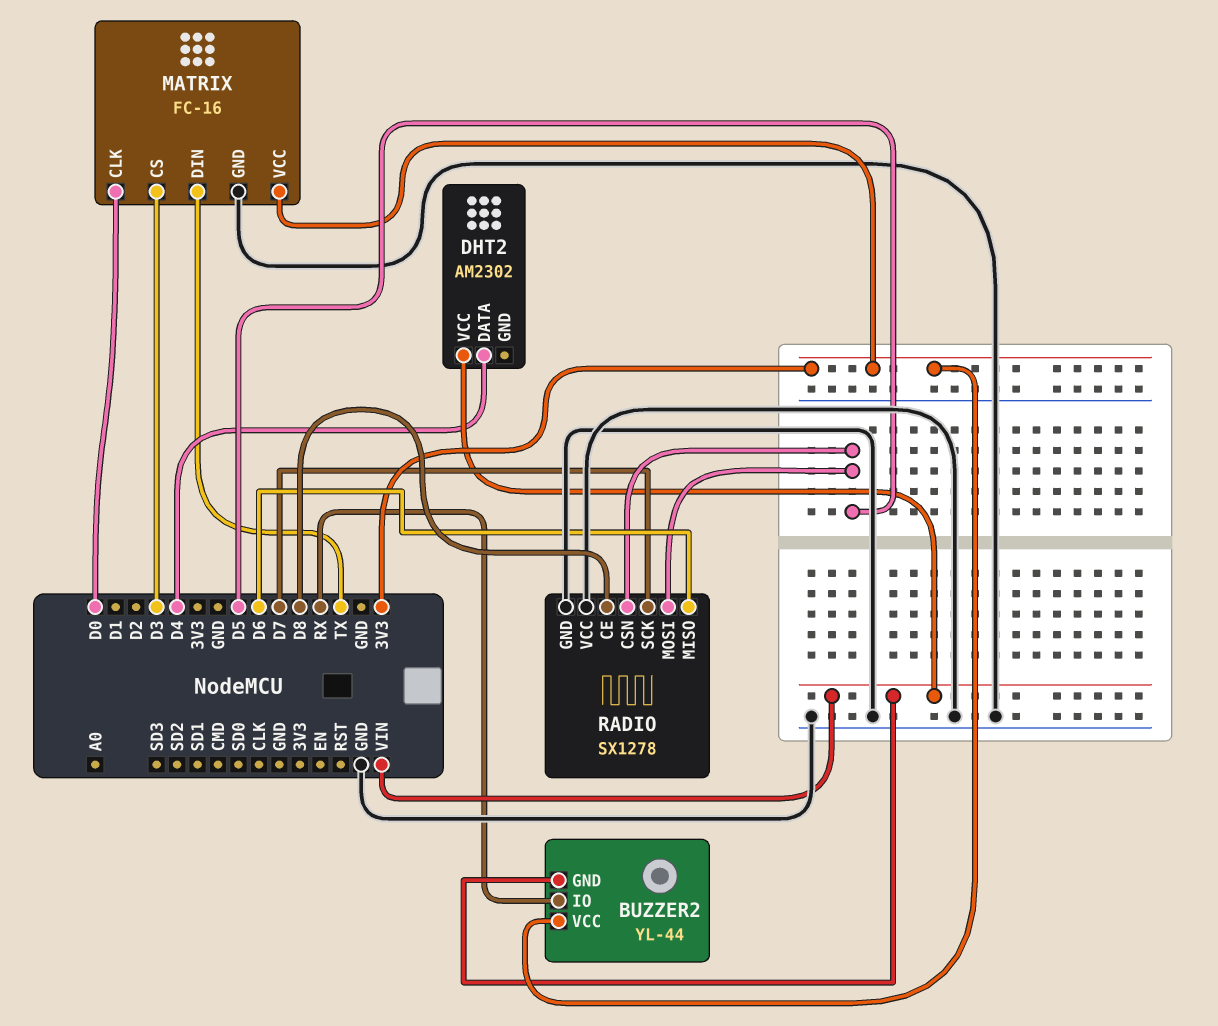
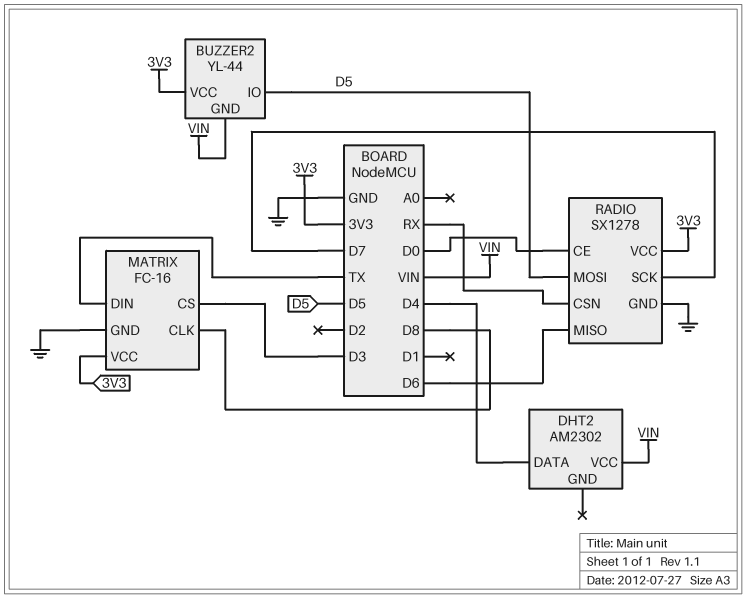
BUZZER2 pin IO: RX -> D5
MATRIX pin CLK: D0 -> D8
RADIO pin CE: D8 -> D0
RADIO pin CSN: D5 -> RX
RADIO pin VCC: GND -> 3V3

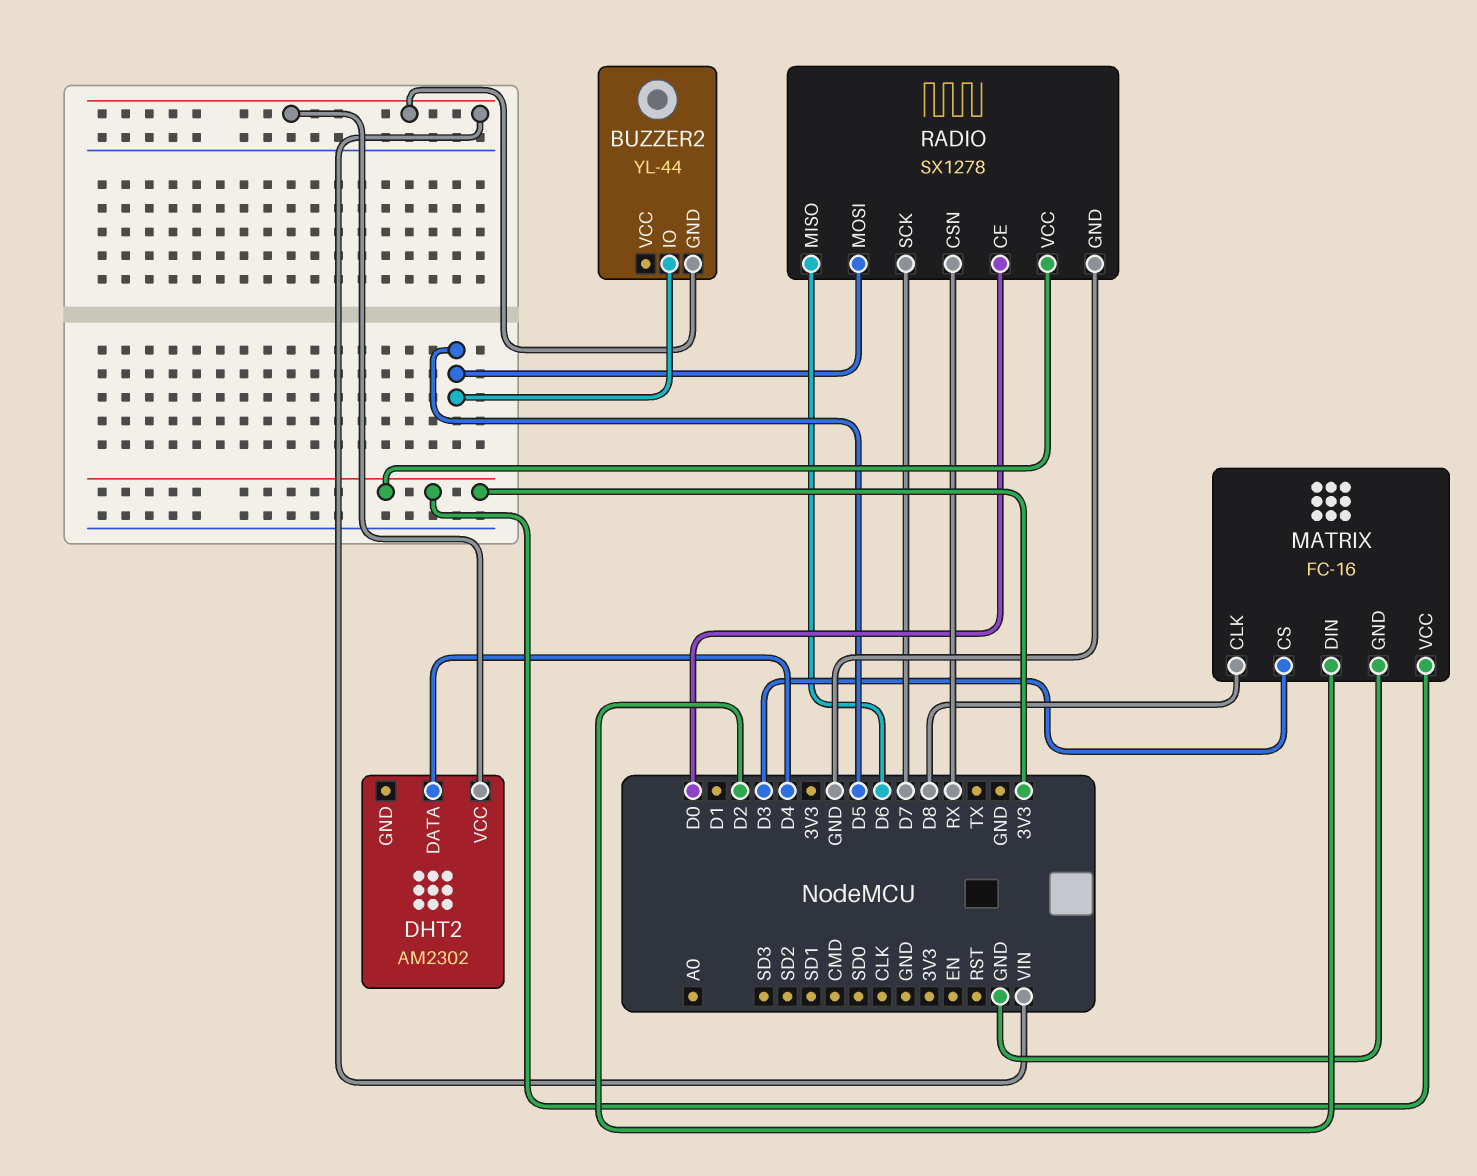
BUZZER2 pin VCC: 3V3 -> none
MATRIX pin DIN: TX -> D2

